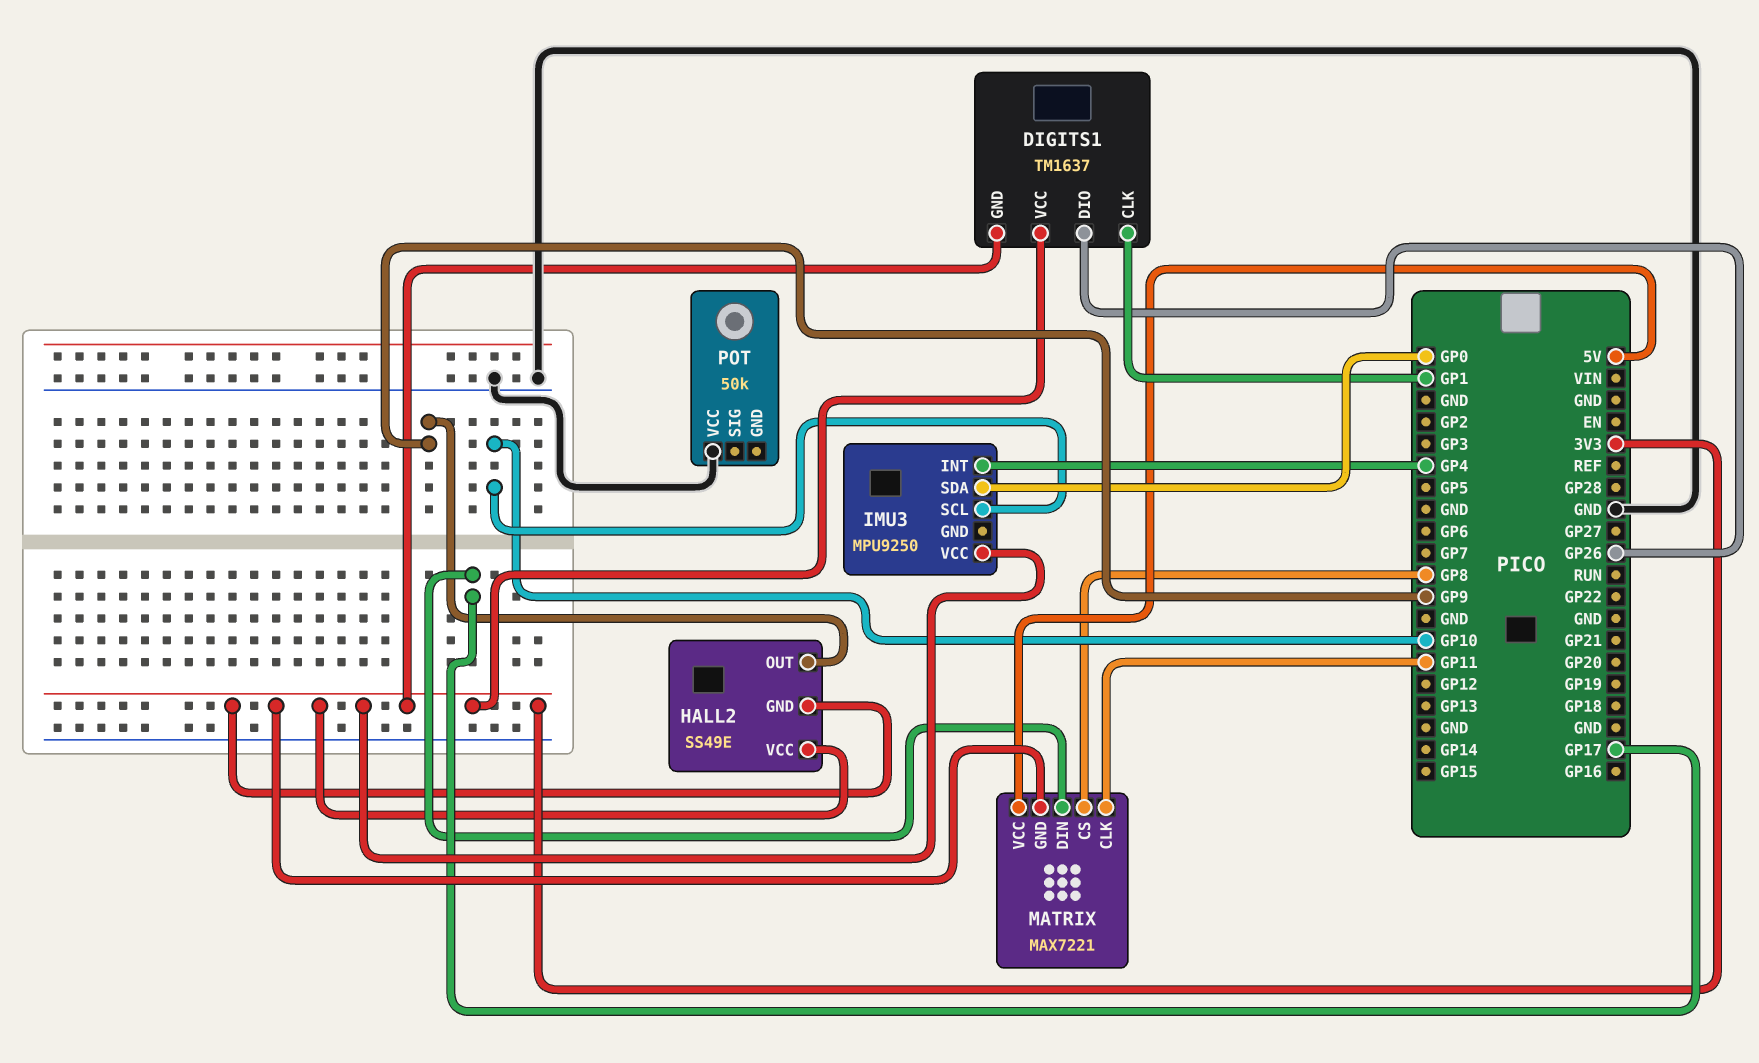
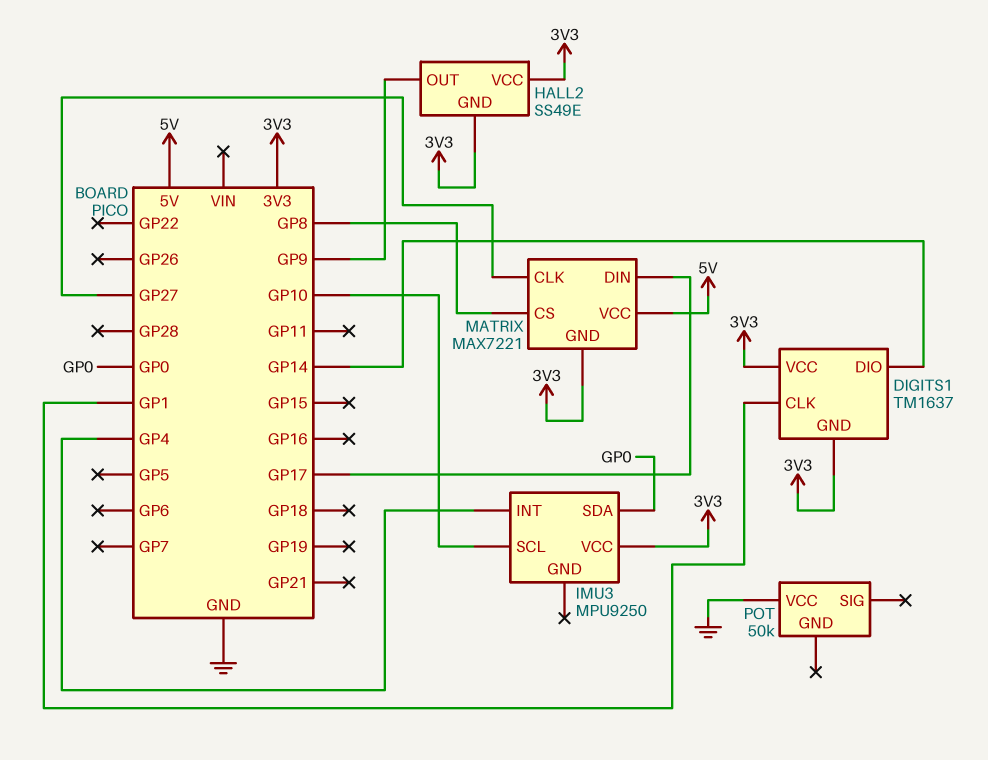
DIGITS1 pin DIO: GP26 -> GP14
MATRIX pin CLK: GP11 -> GP27

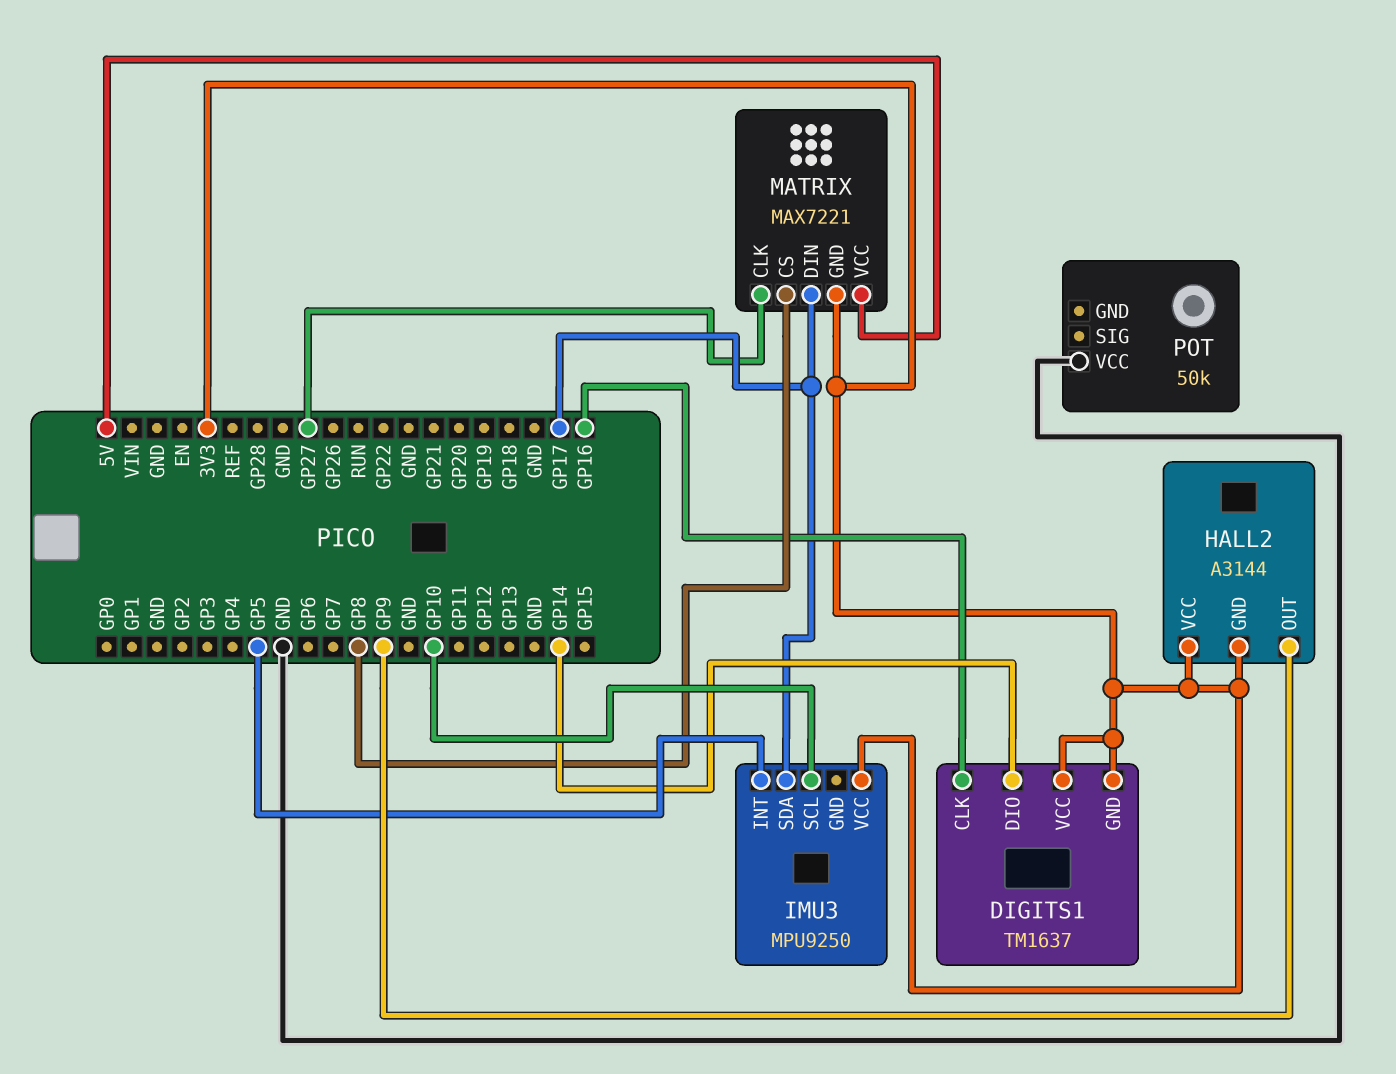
DIGITS1 pin CLK: GP1 -> GP16
HALL2: SS49E -> A3144
IMU3 pin INT: GP4 -> GP5
IMU3 pin SDA: GP0 -> GP17

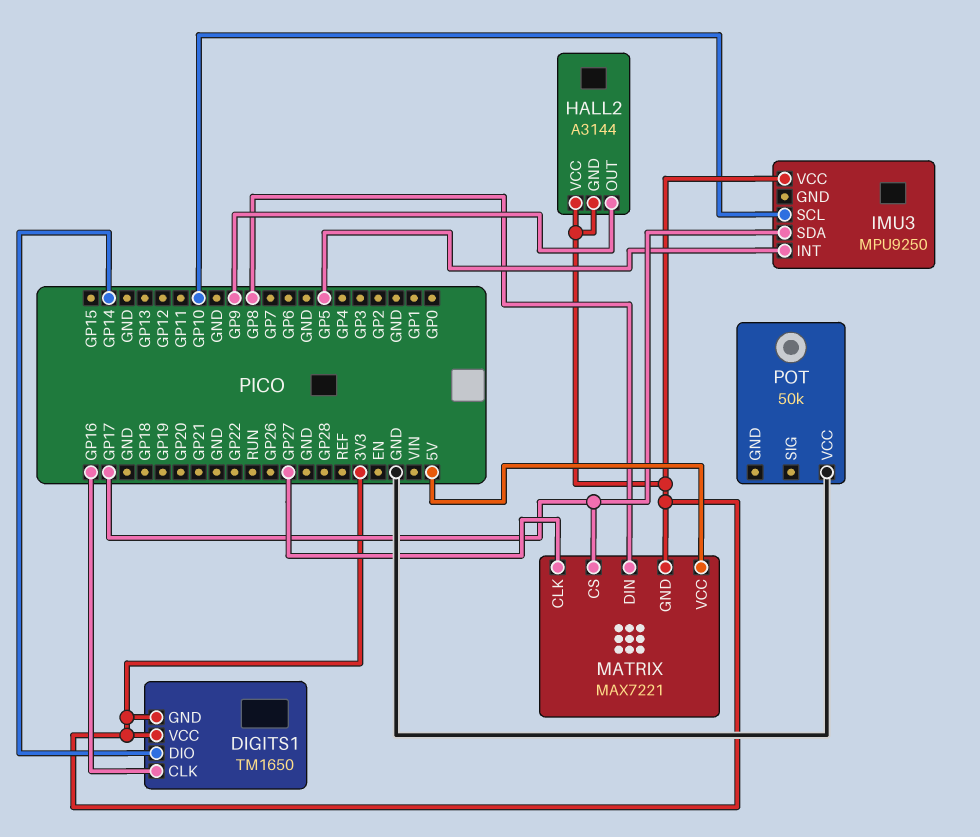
DIGITS1: TM1637 -> TM1650
MATRIX pin CS: GP8 -> GP17
MATRIX pin DIN: GP17 -> GP8

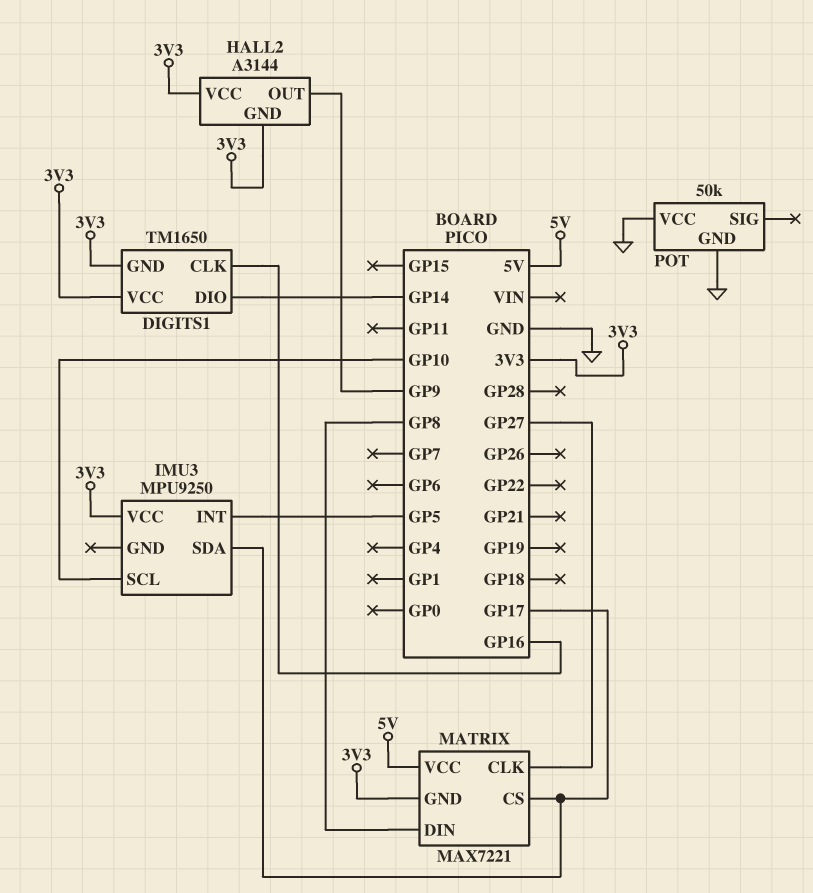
POT pin GND: none -> GND

